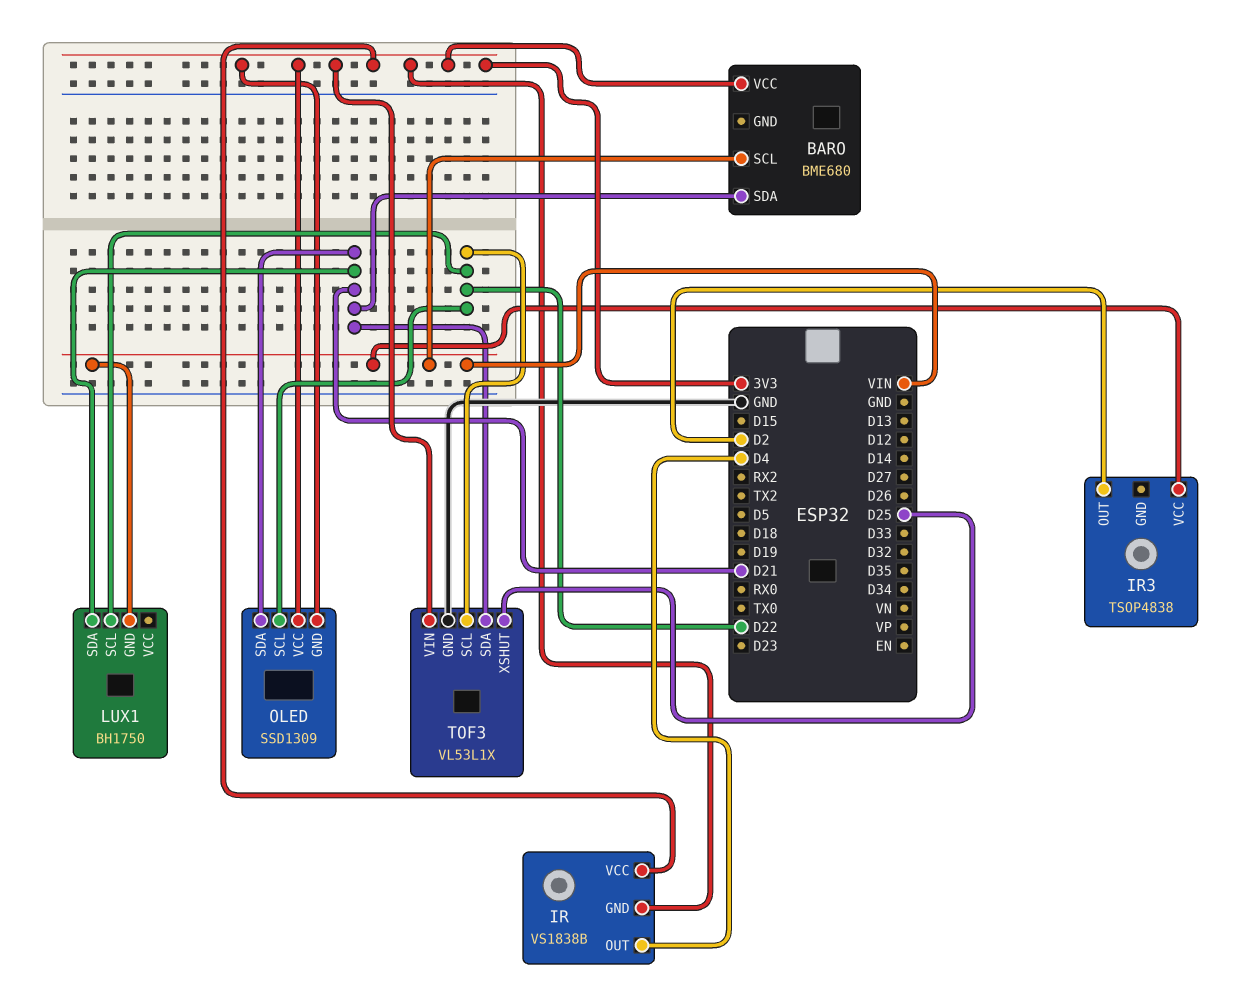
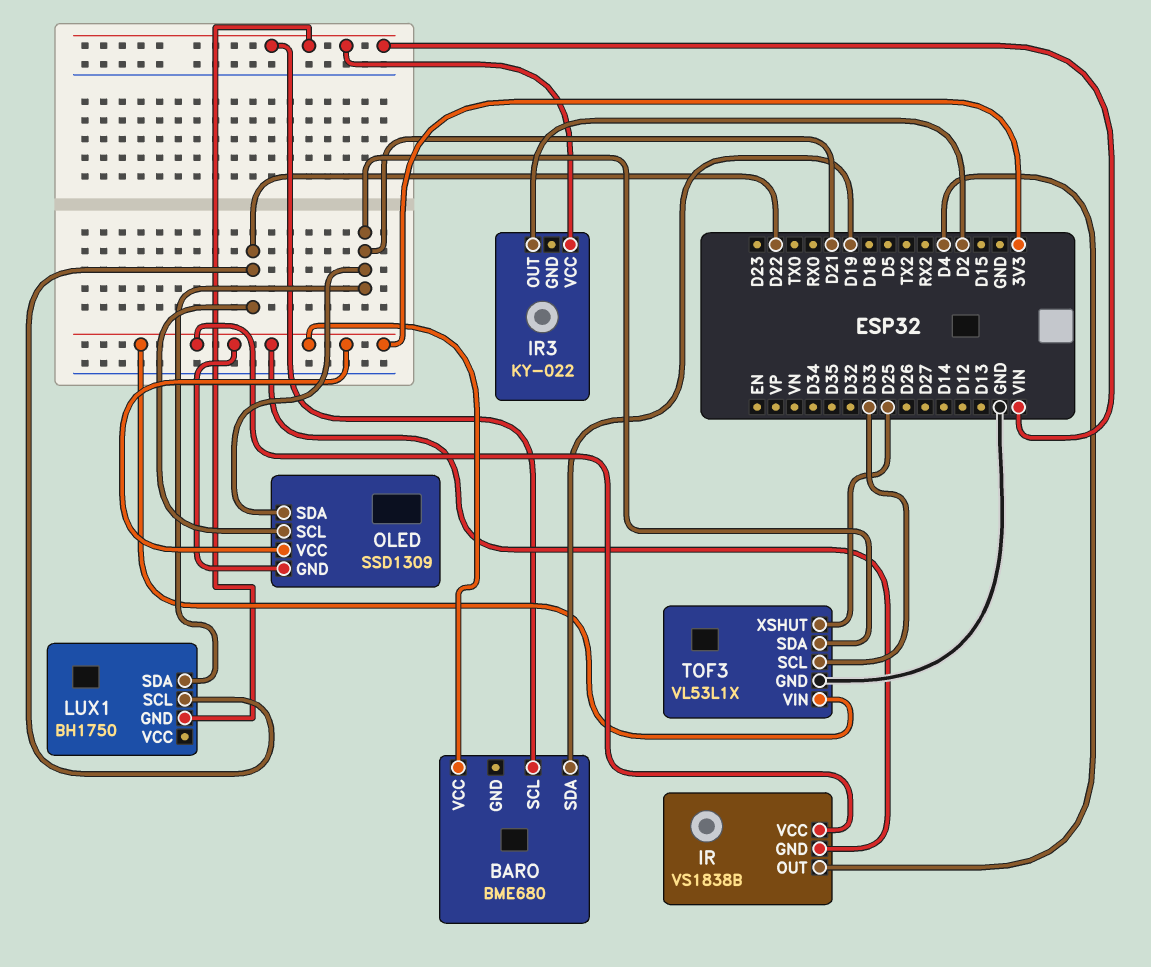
BARO pin SDA: D21 -> D19
IR3: TSOP4838 -> KY-022
TOF3 pin SCL: D22 -> D33

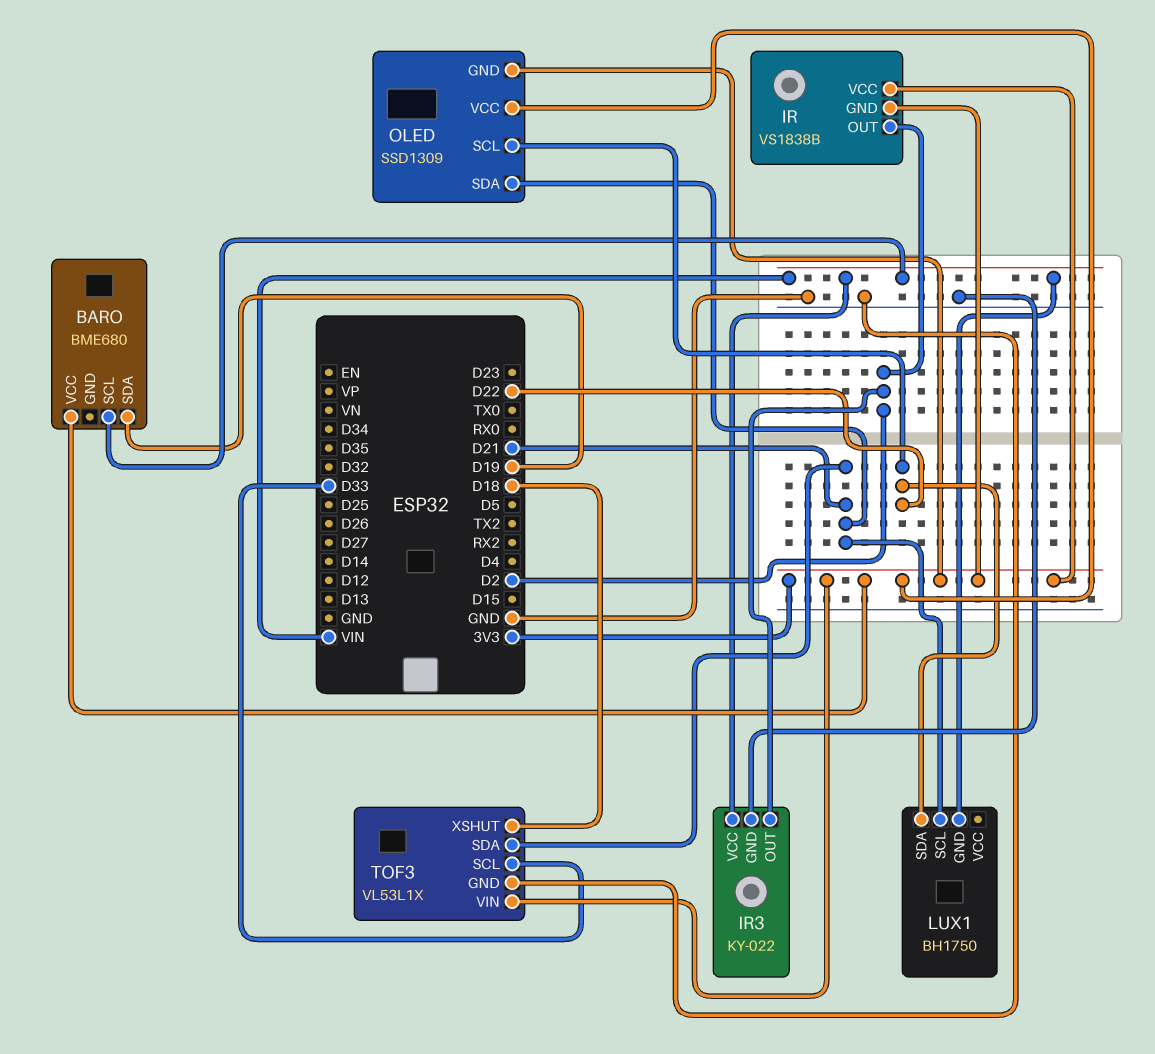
IR pin OUT: D4 -> D2
IR3 pin GND: none -> GND
LUX1 pin SCL: D22 -> D21
LUX1 pin SDA: D21 -> D22
TOF3 pin XSHUT: D25 -> D18

